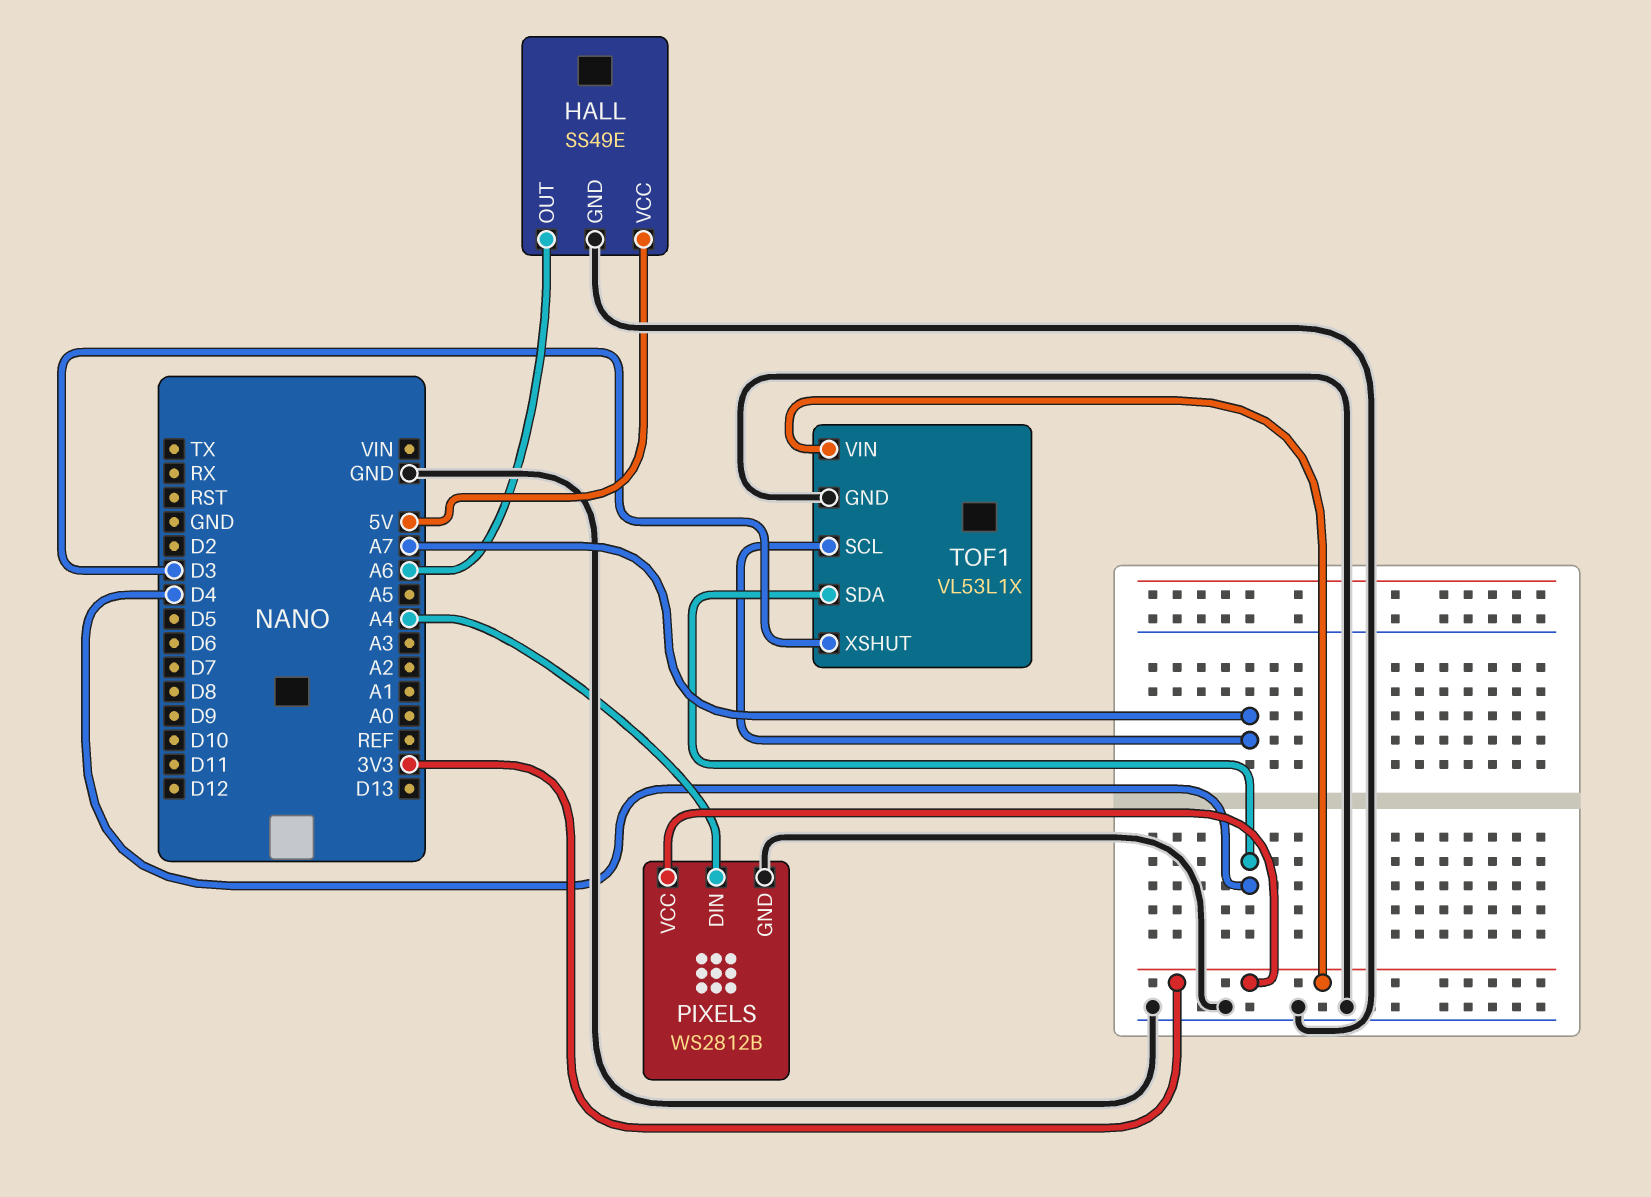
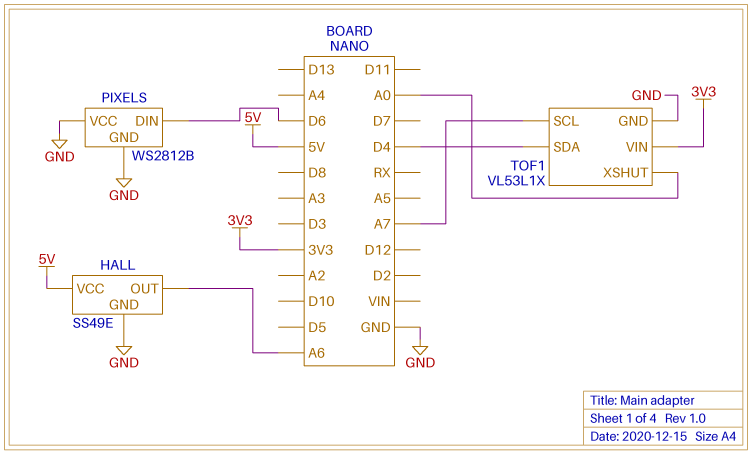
PIXELS pin DIN: A4 -> D6
PIXELS pin VCC: 3V3 -> GND
TOF1 pin XSHUT: D3 -> A0

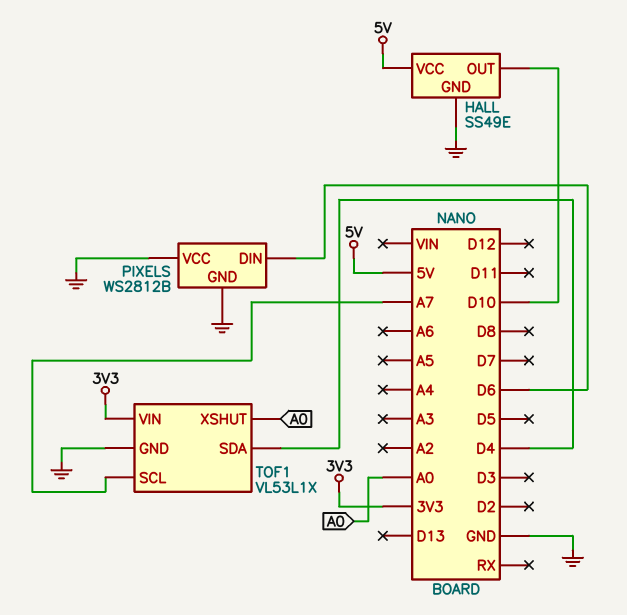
HALL pin OUT: A6 -> D10

